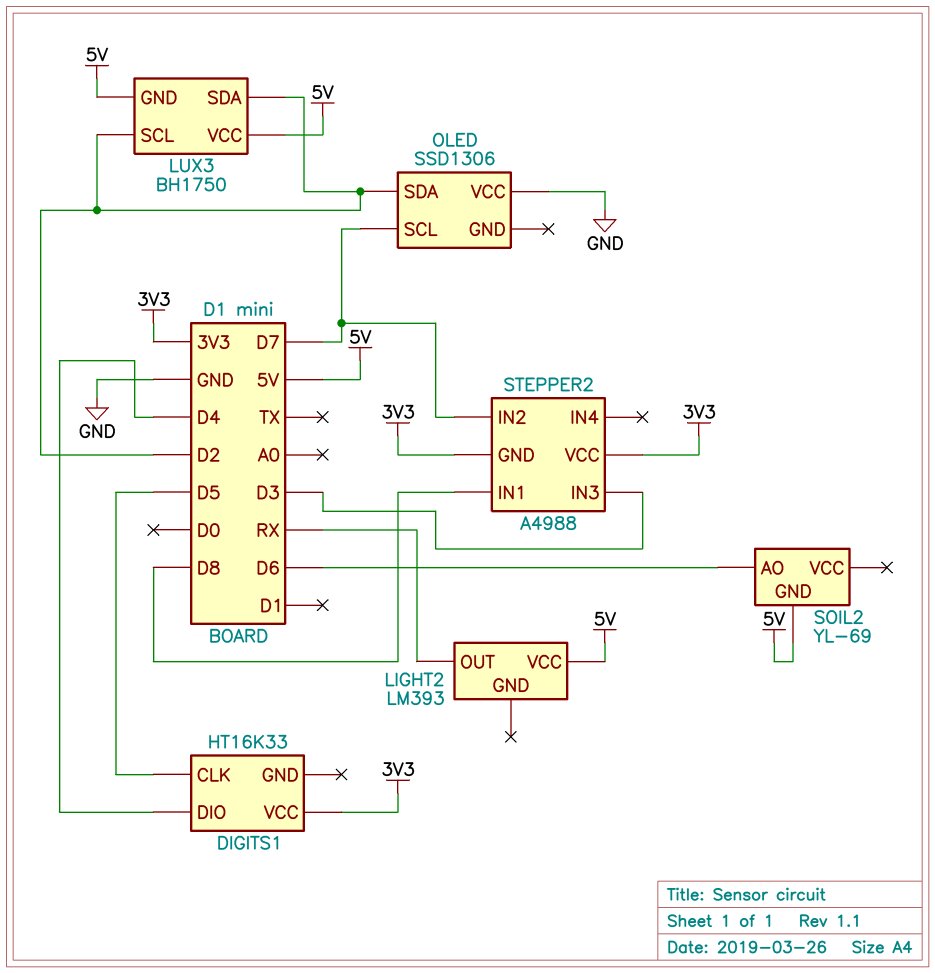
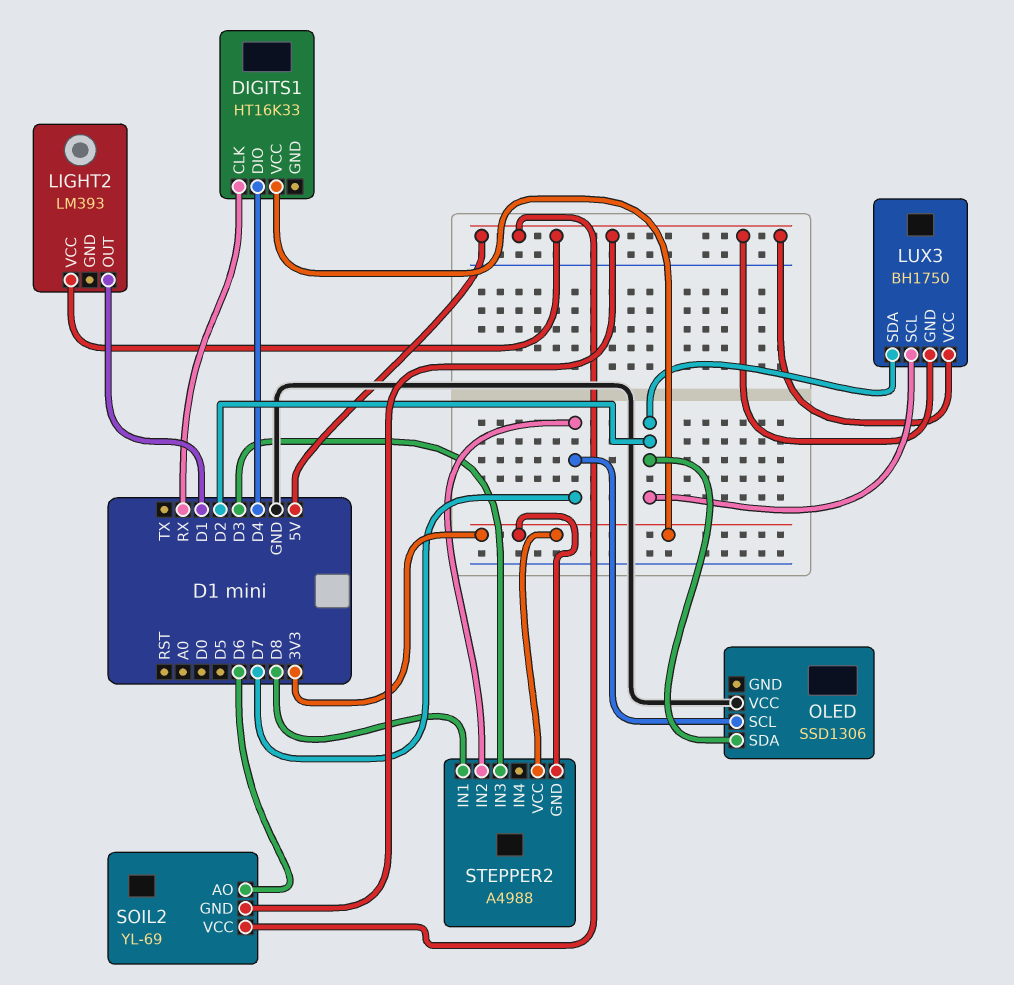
DIGITS1 pin CLK: D5 -> RX
LIGHT2 pin OUT: RX -> D1
SOIL2 pin VCC: none -> 5V

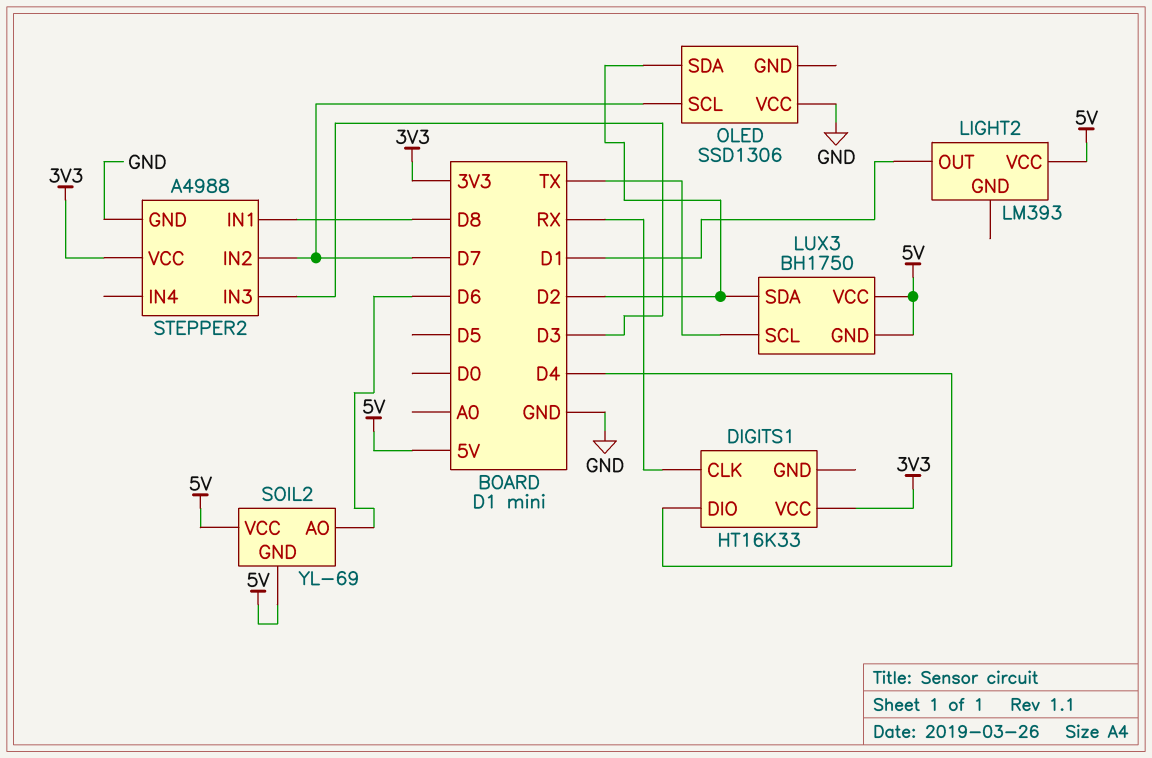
LUX3 pin SCL: D2 -> TX
STEPPER2 pin GND: 3V3 -> GND

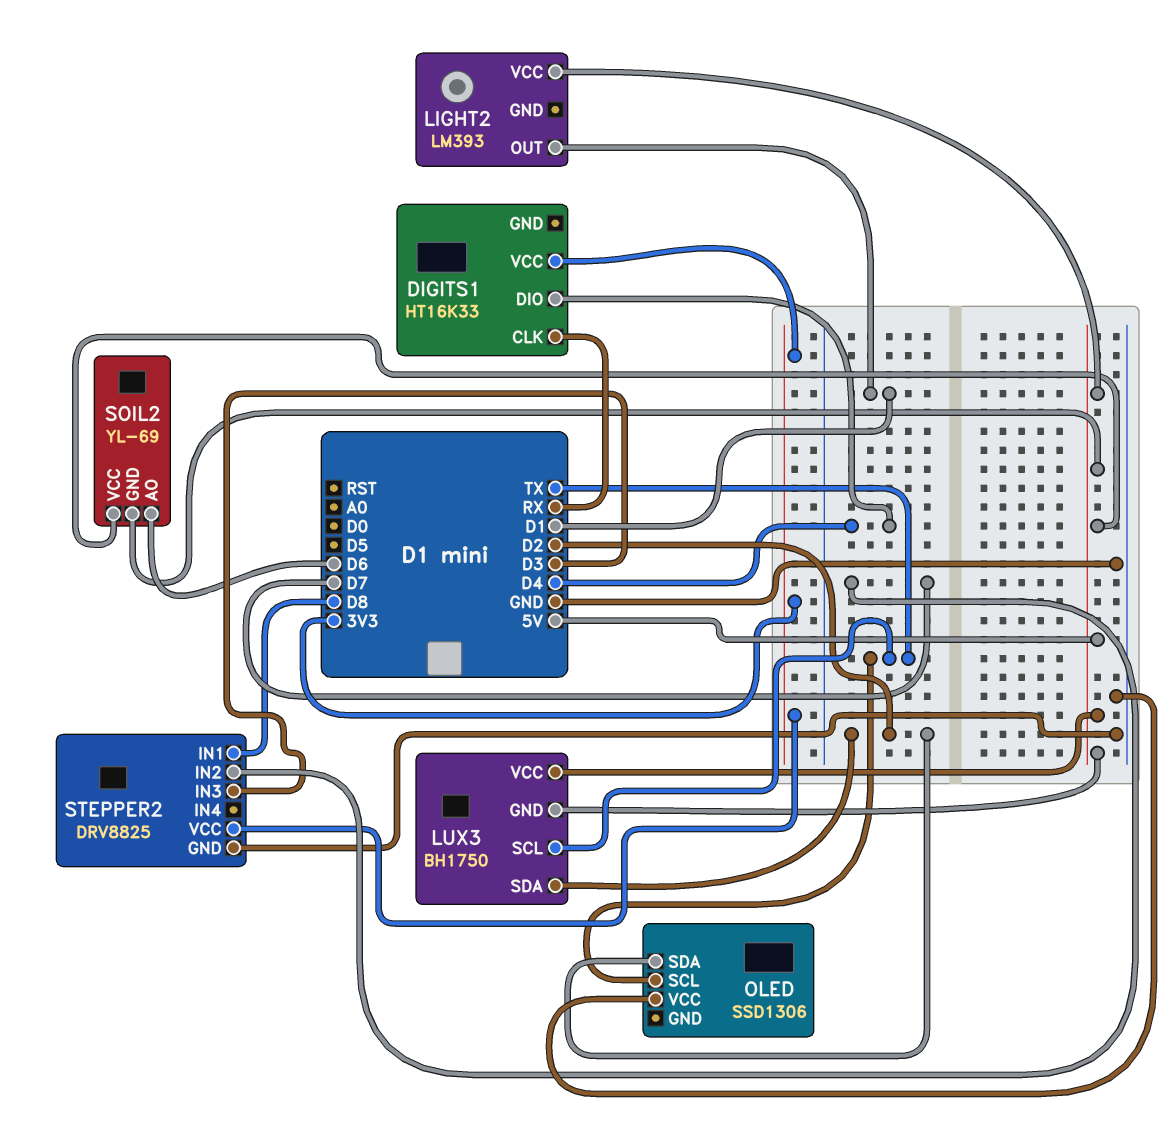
OLED pin SCL: D7 -> TX
STEPPER2: A4988 -> DRV8825

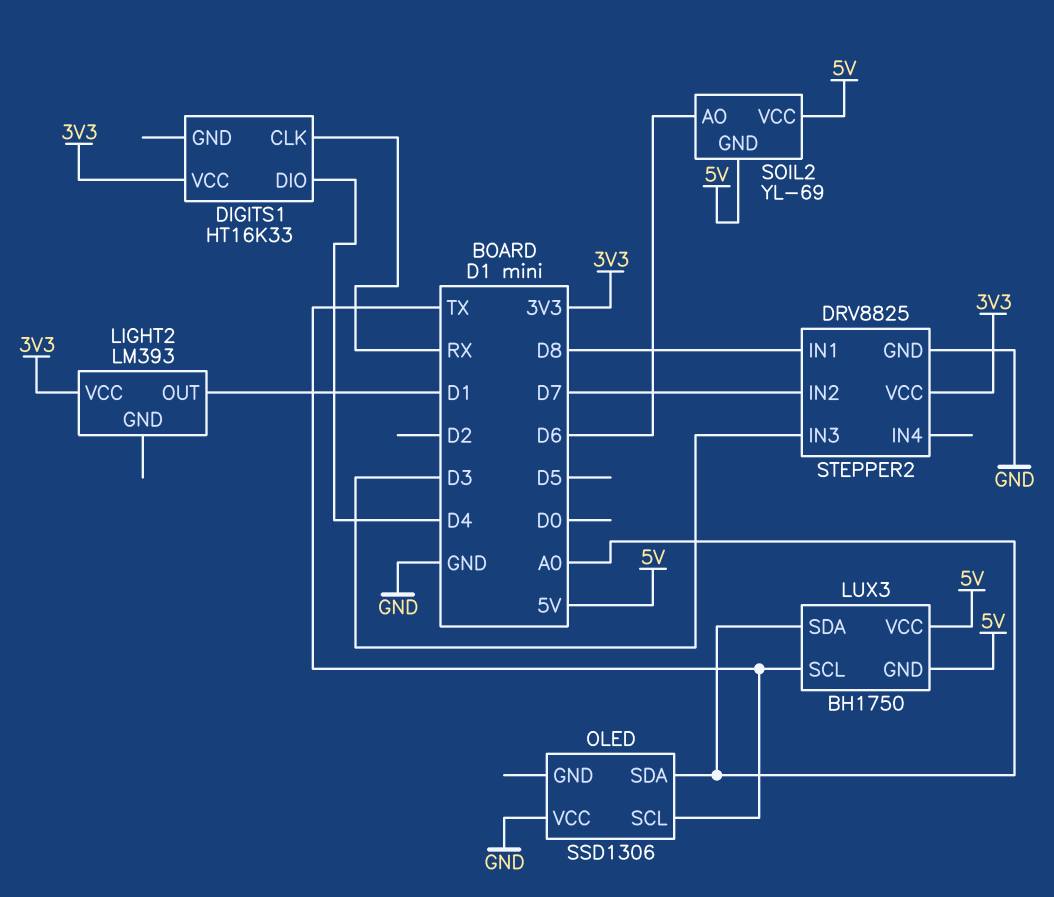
LIGHT2 pin VCC: 5V -> 3V3
LUX3 pin SDA: D2 -> A0
OLED pin SDA: D2 -> A0

